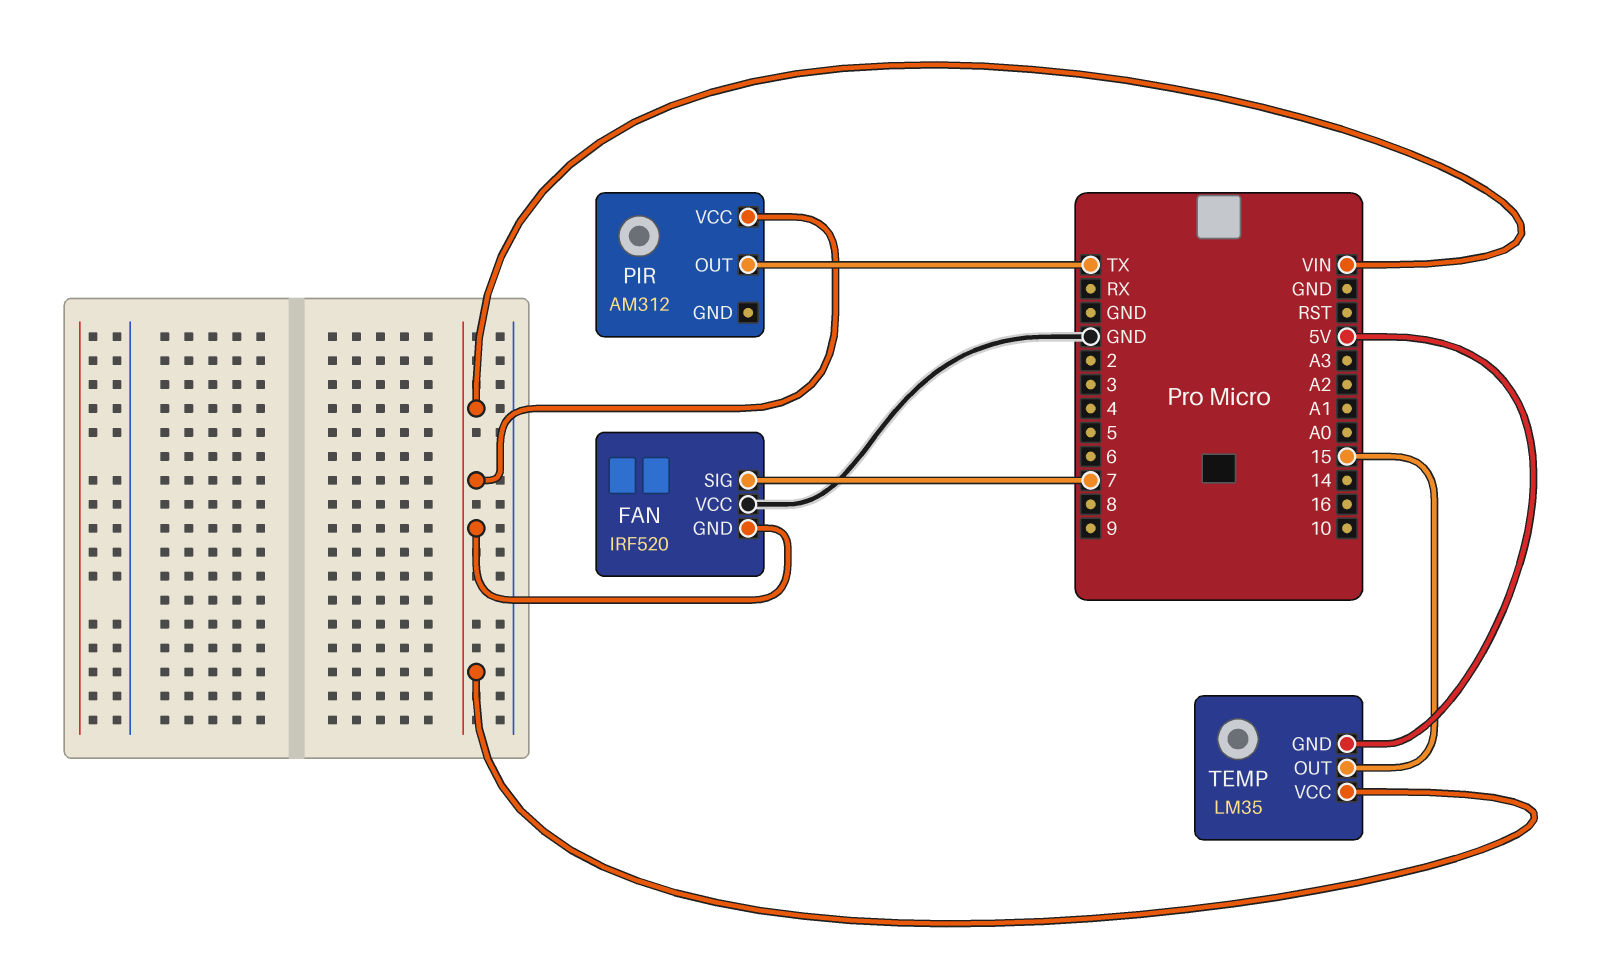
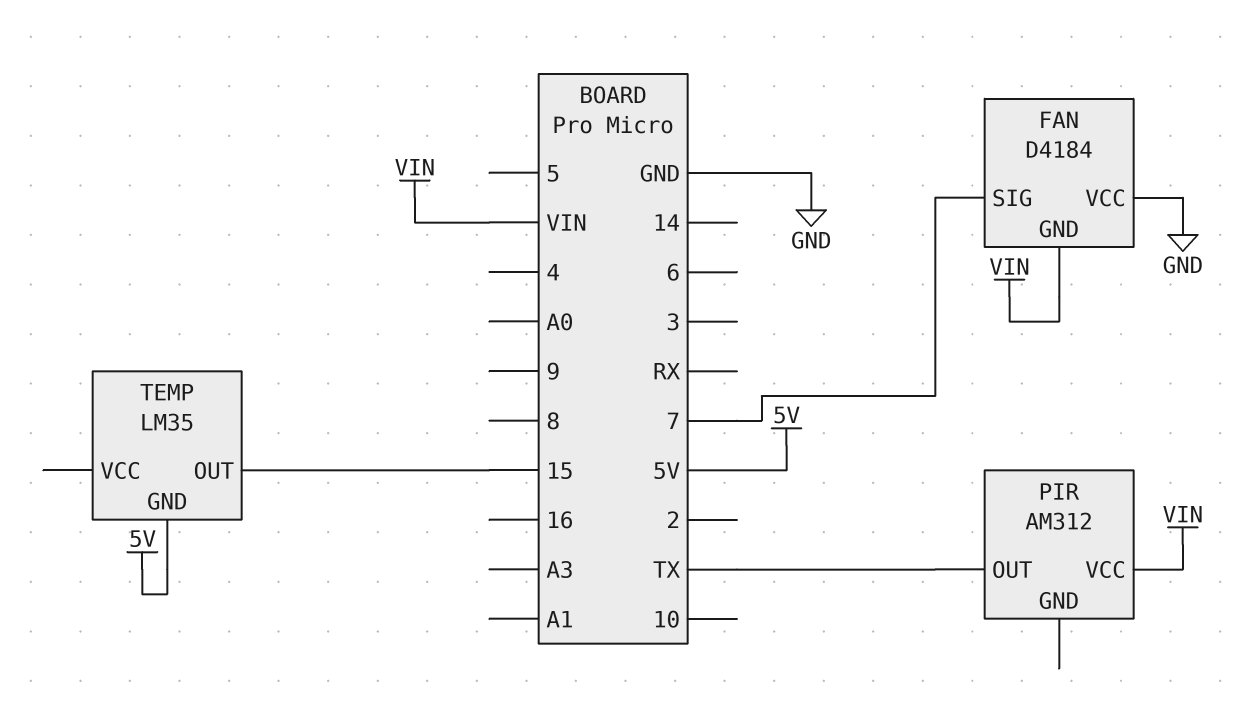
FAN: IRF520 -> D4184
TEMP pin VCC: VIN -> none

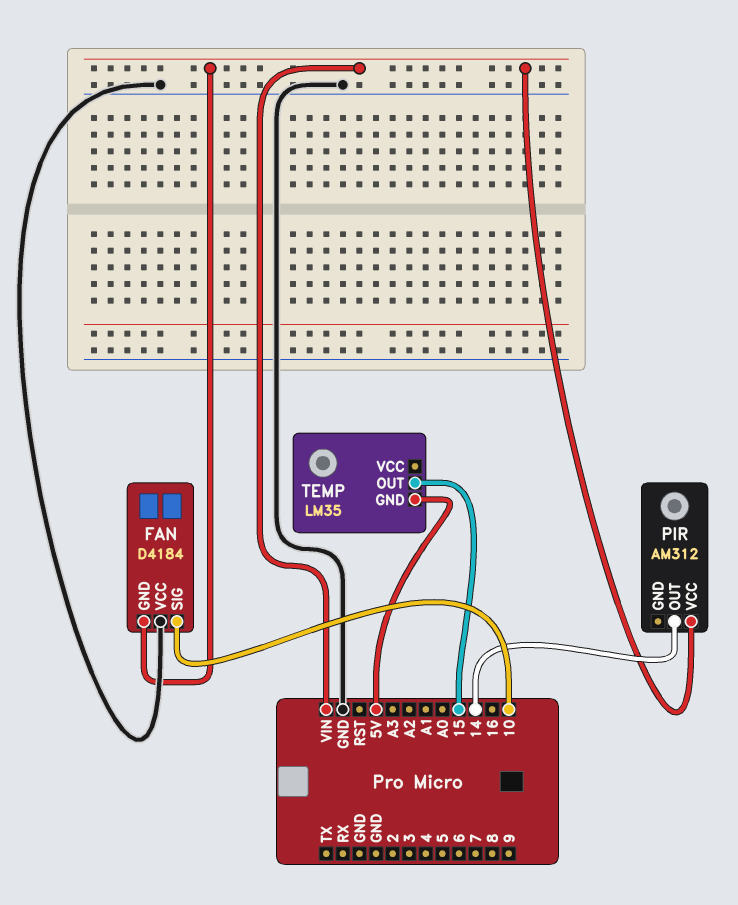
FAN pin SIG: 7 -> 10
PIR pin OUT: TX -> 14

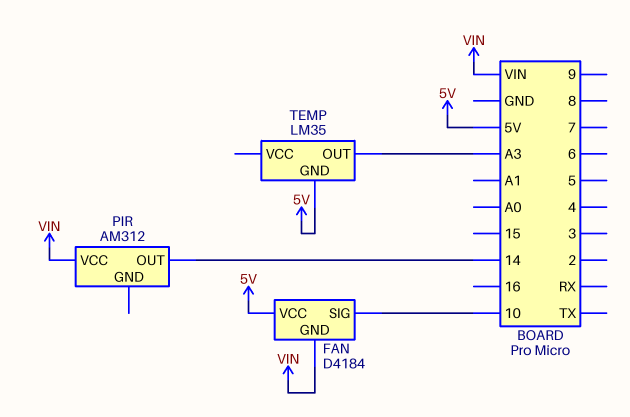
FAN pin VCC: GND -> 5V
TEMP pin OUT: 15 -> A3

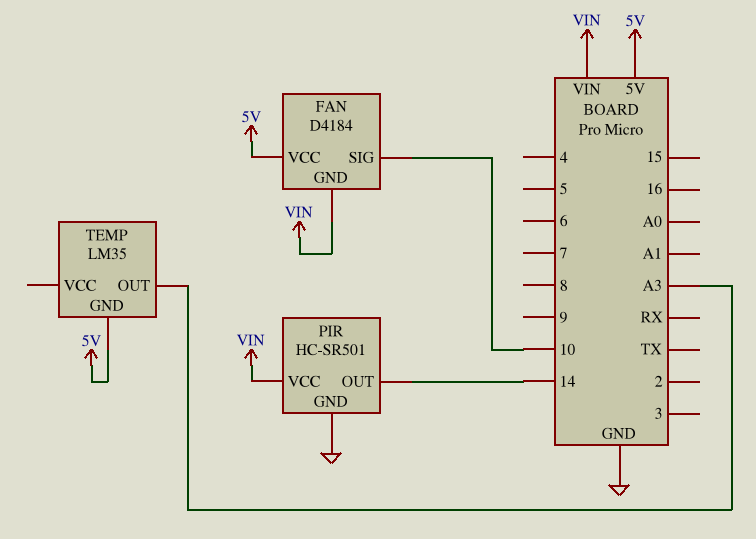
PIR: AM312 -> HC-SR501
PIR pin GND: none -> GND

